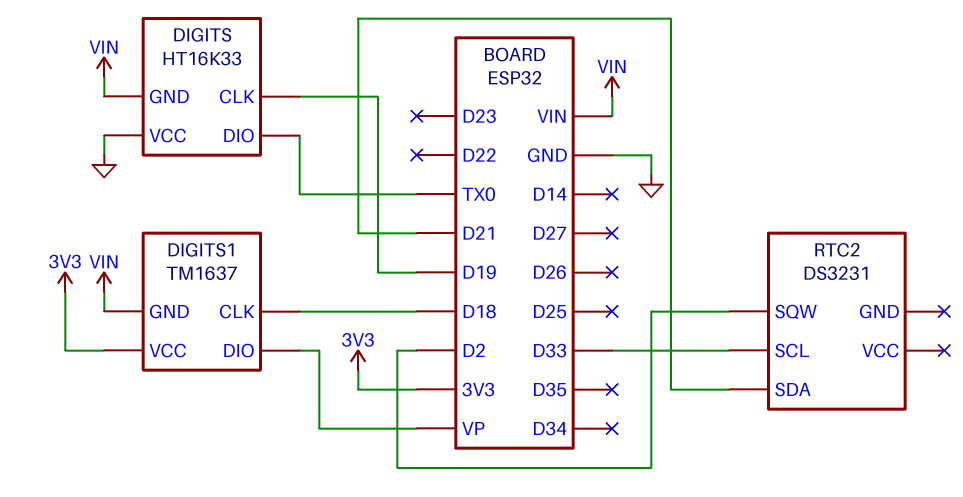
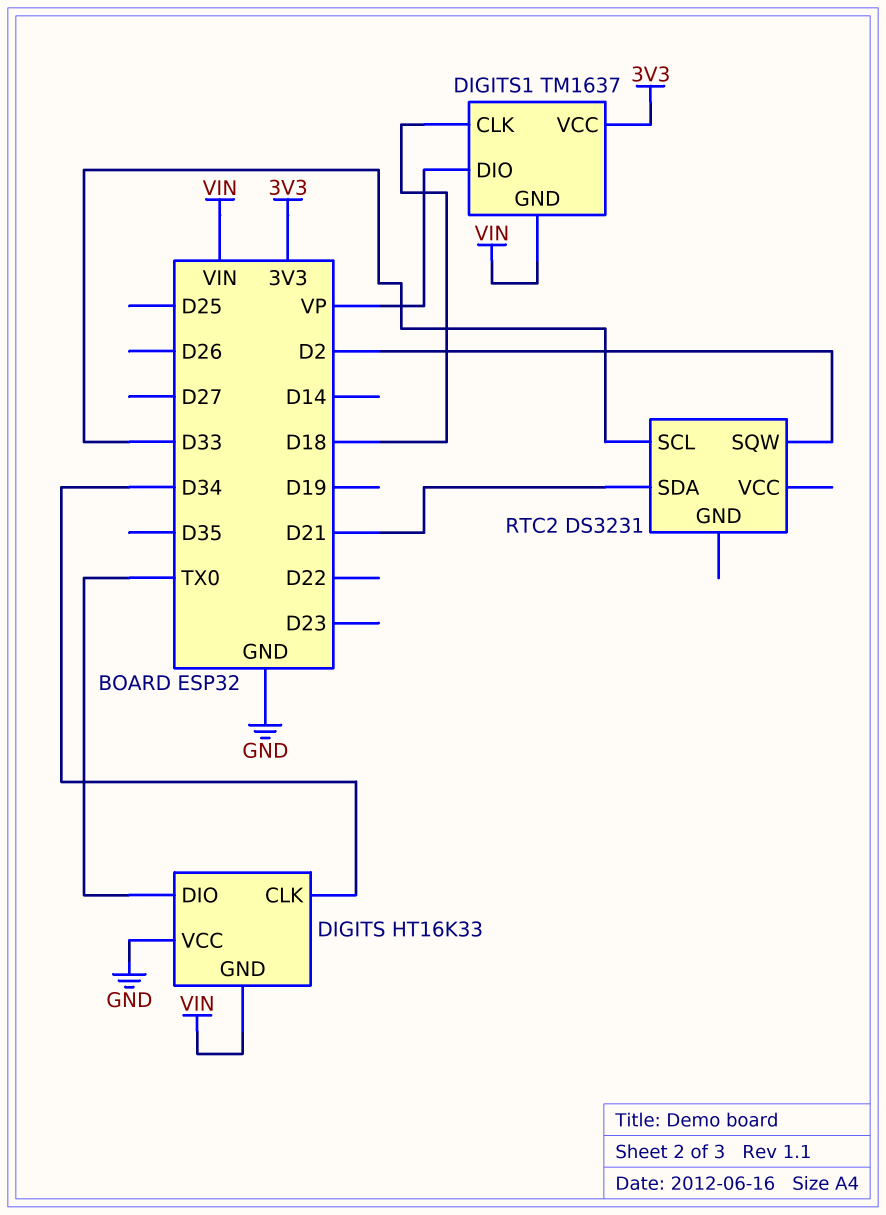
DIGITS pin CLK: D19 -> D34

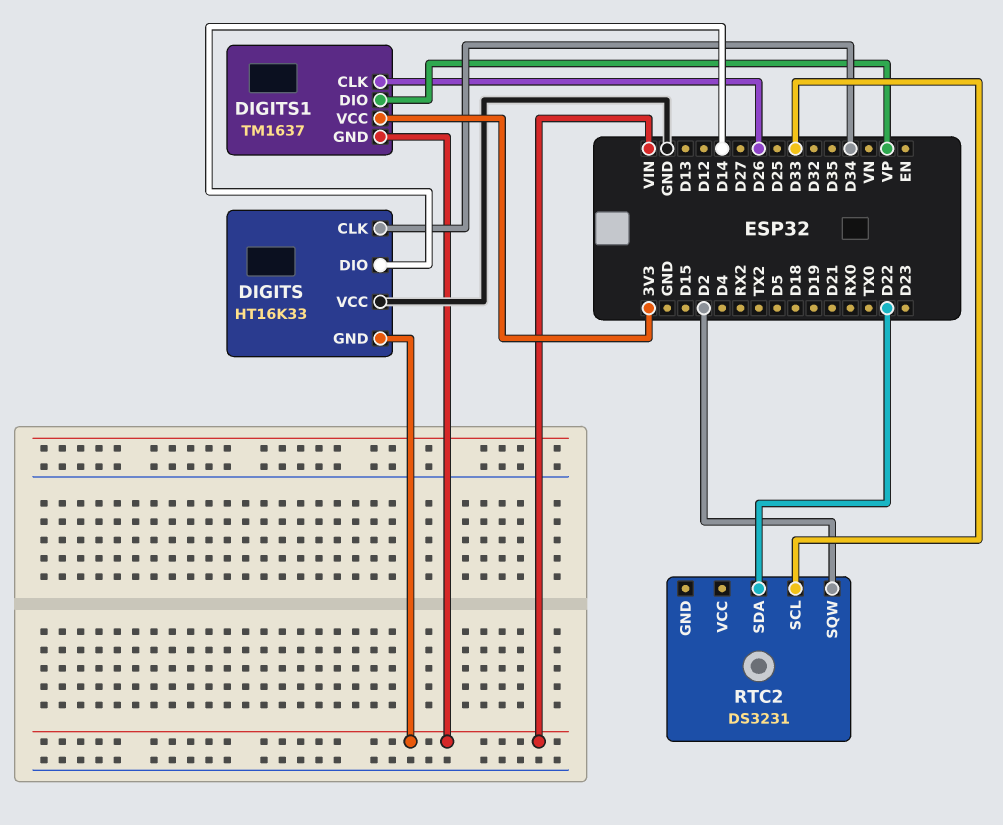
DIGITS pin DIO: TX0 -> D14
DIGITS1 pin CLK: D18 -> D26
RTC2 pin SDA: D21 -> D22

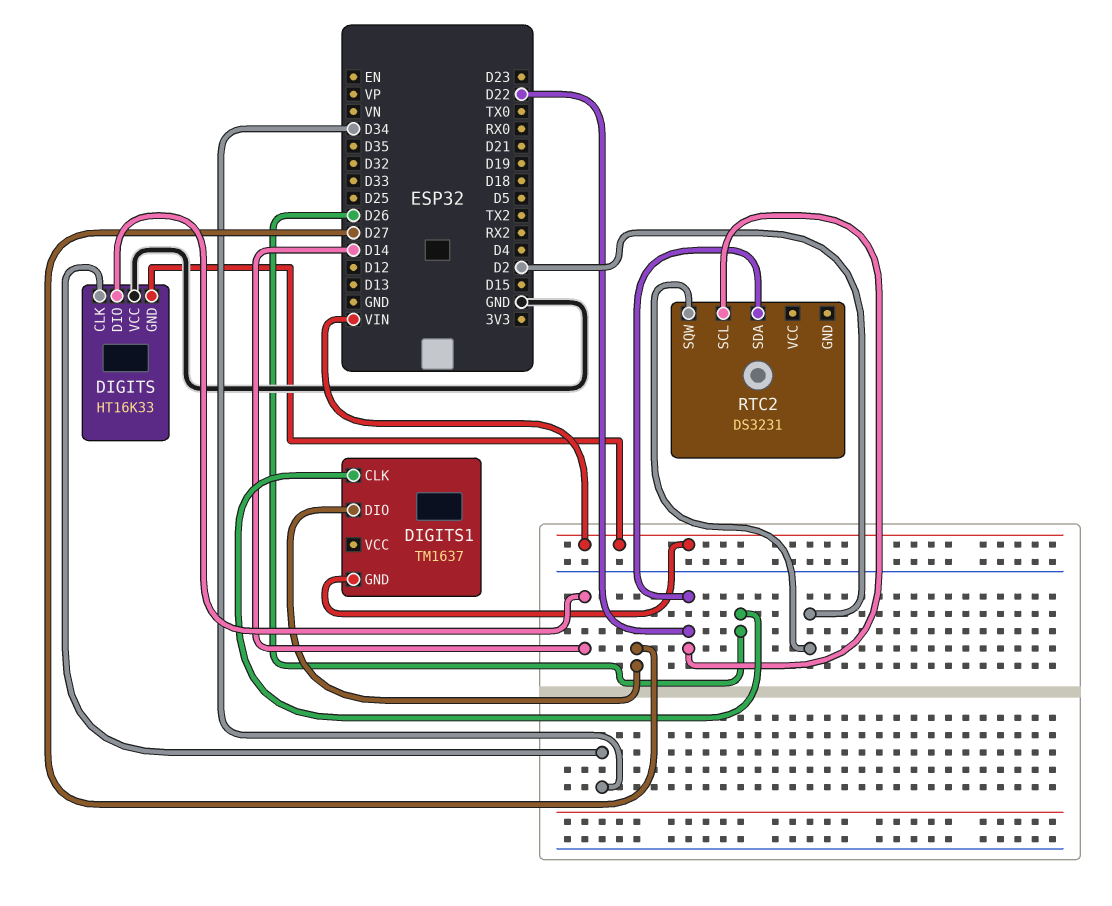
DIGITS1 pin DIO: VP -> D27
DIGITS1 pin VCC: 3V3 -> none
RTC2 pin SCL: D33 -> D22

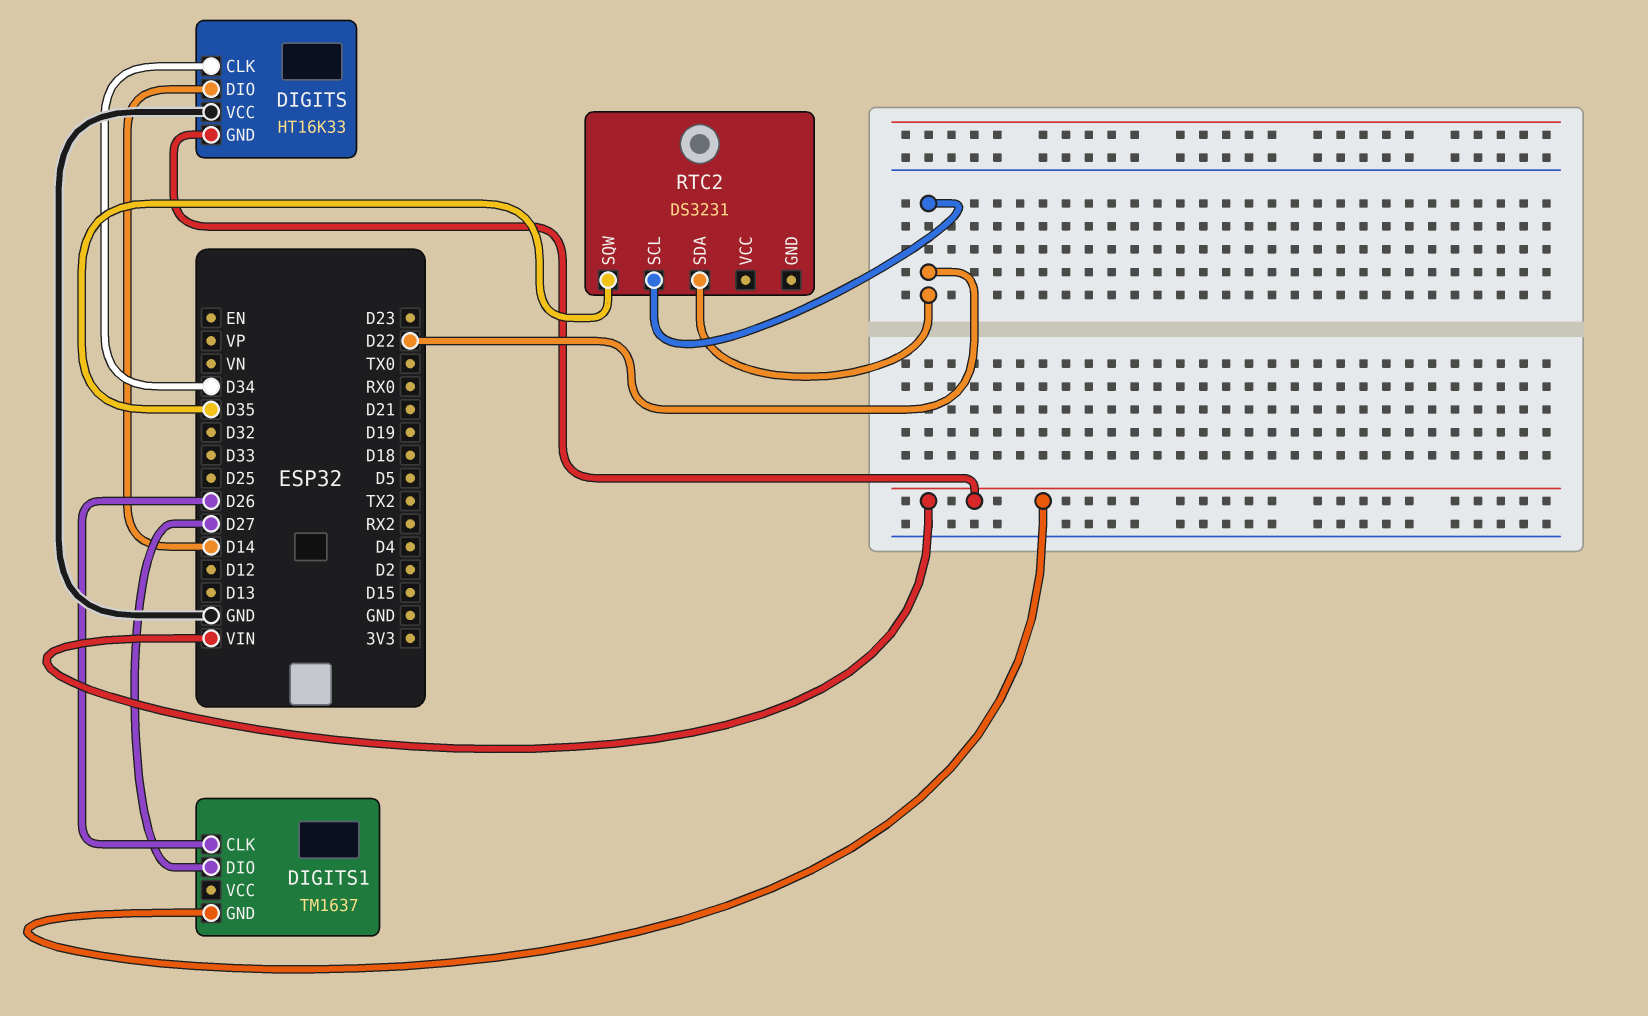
RTC2 pin SQW: D2 -> D35

